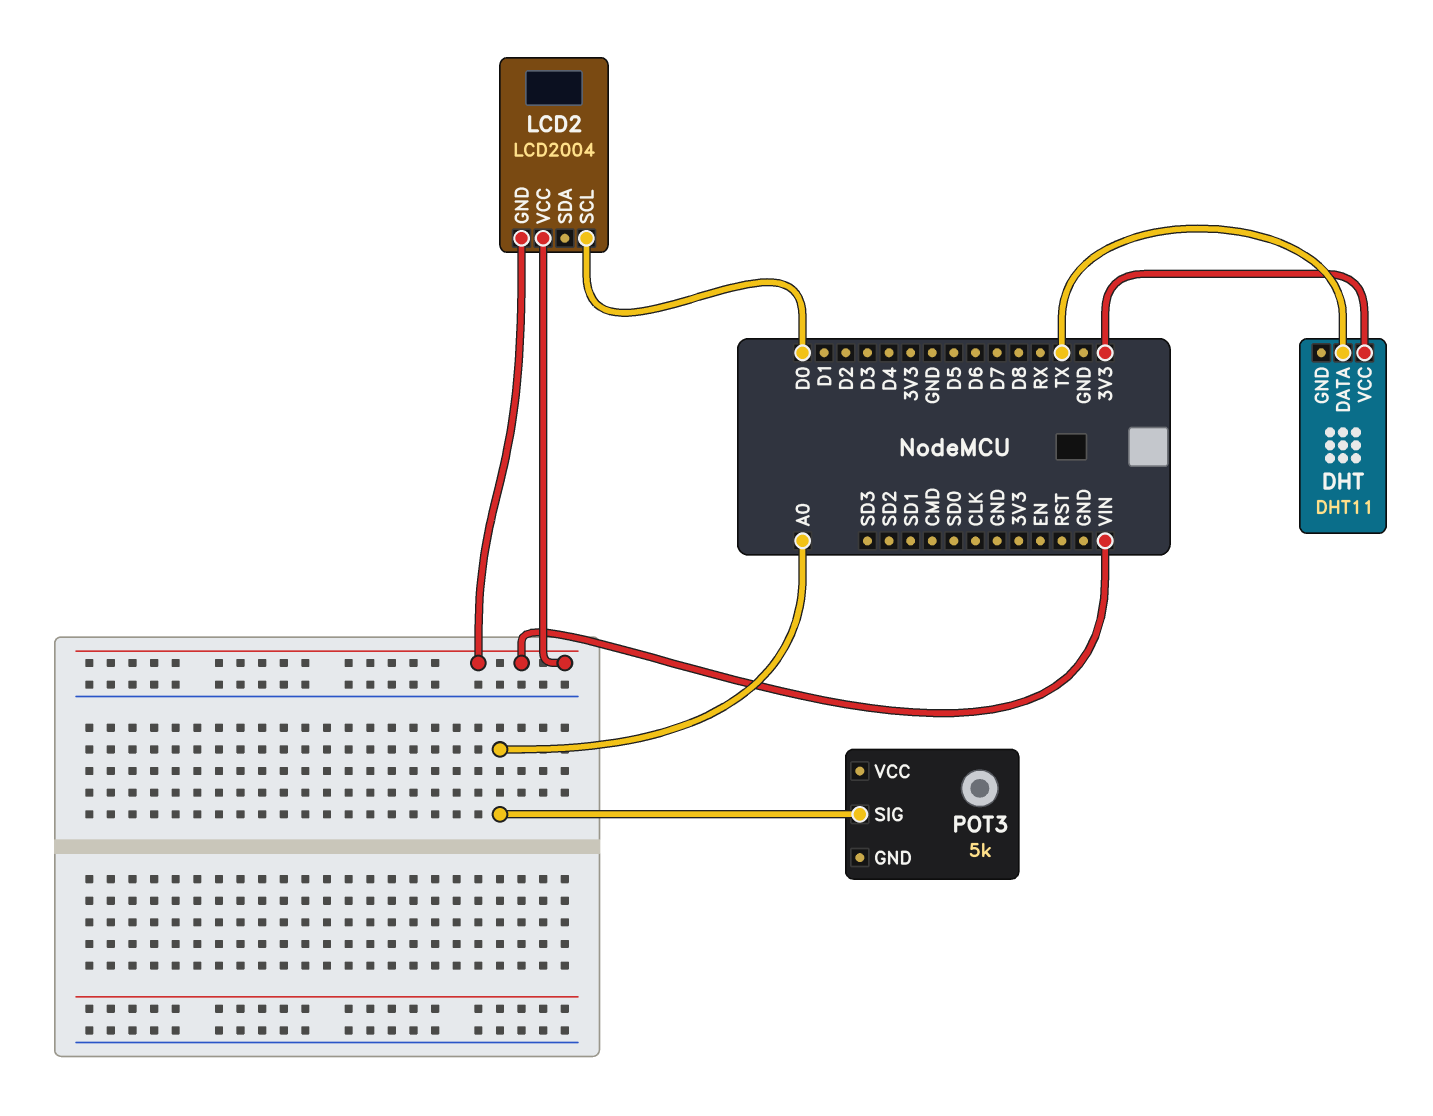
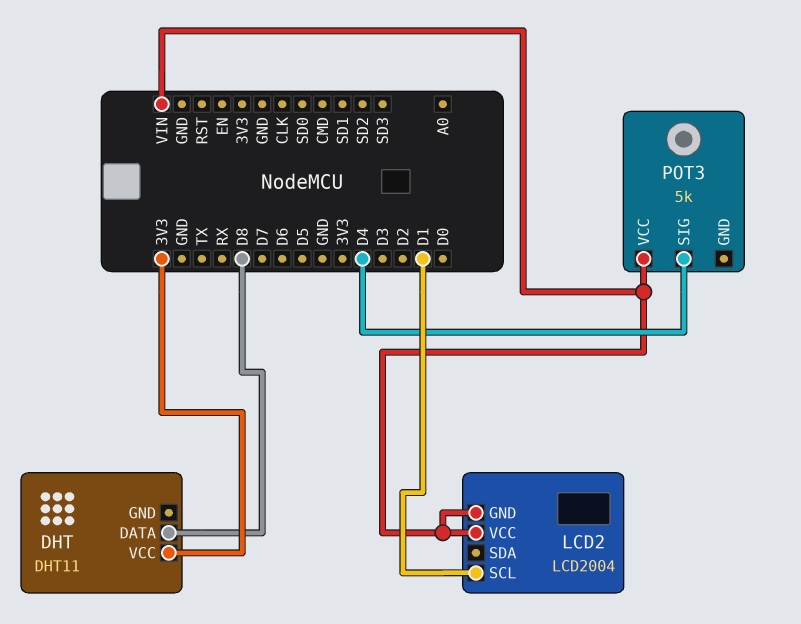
DHT pin DATA: TX -> D8
LCD2 pin SCL: D0 -> D1
POT3 pin SIG: A0 -> D4
POT3 pin VCC: none -> VIN

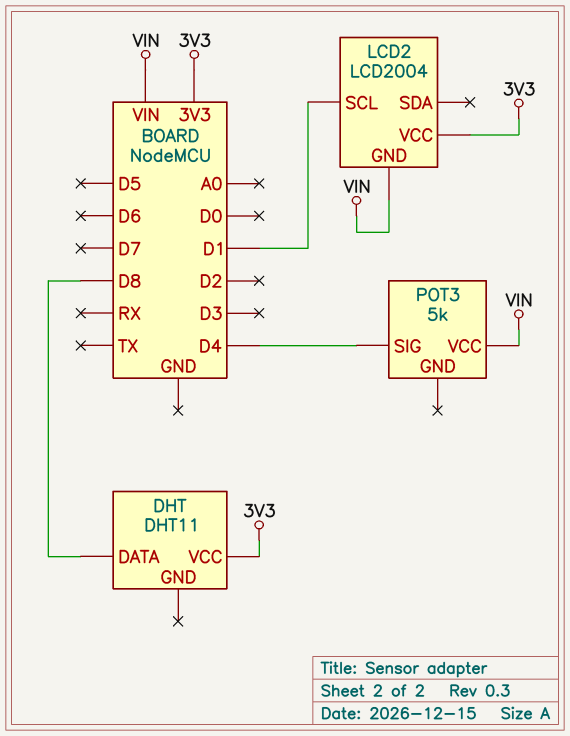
LCD2 pin VCC: VIN -> 3V3

